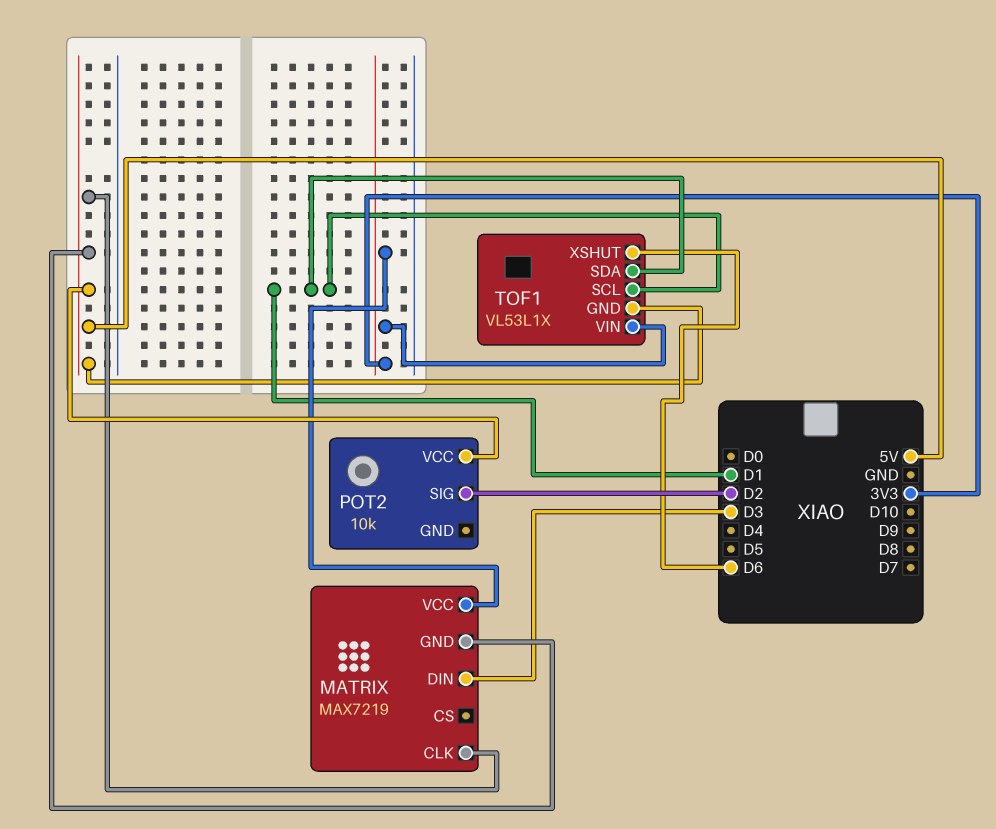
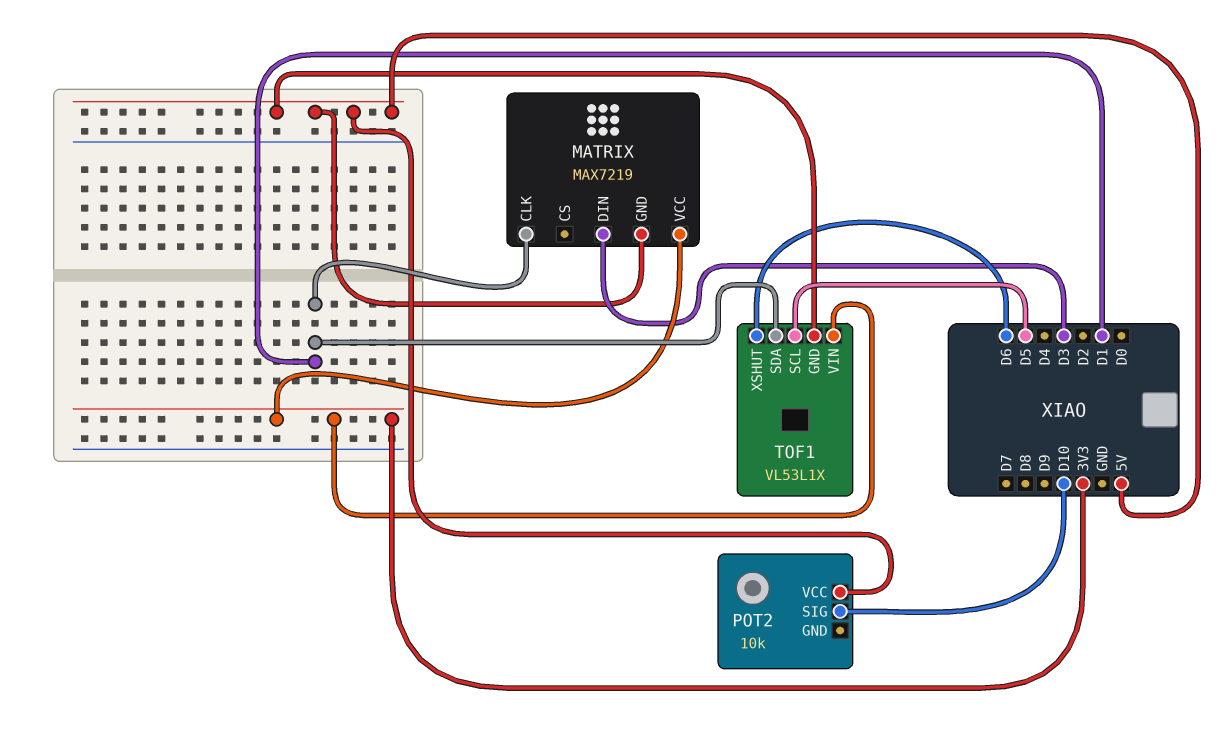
MATRIX pin CLK: 5V -> D1
POT2 pin SIG: D2 -> D10
TOF1 pin SCL: D1 -> D5

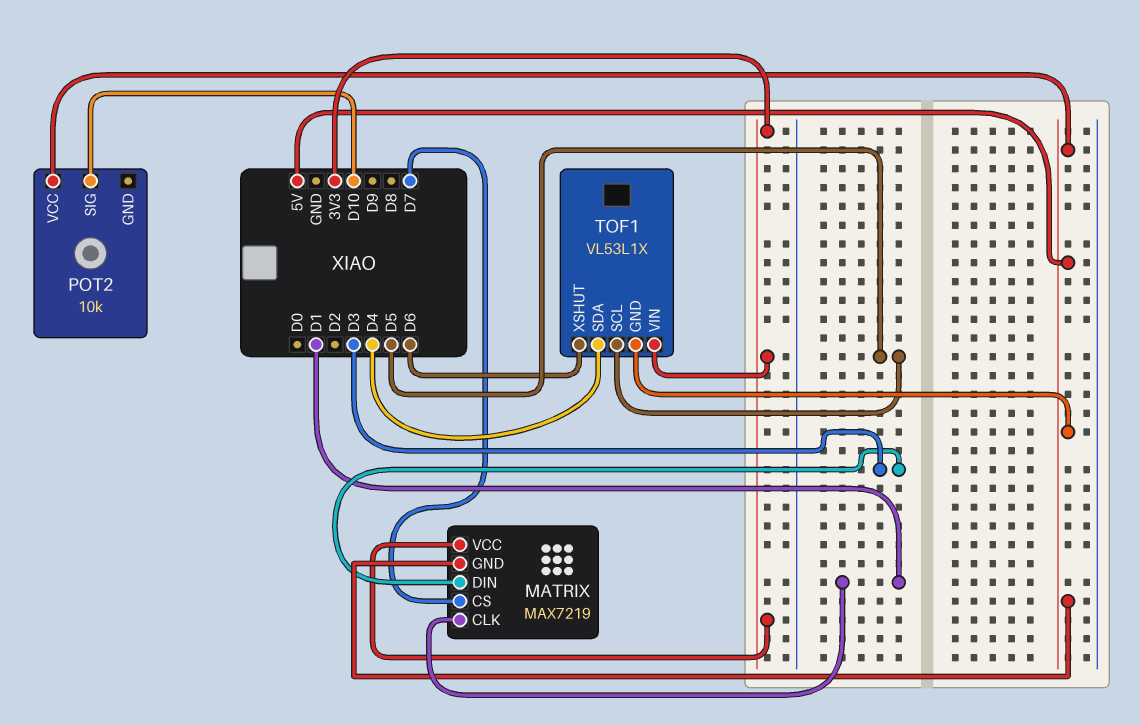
MATRIX pin CS: none -> D7
TOF1 pin SDA: D1 -> D4

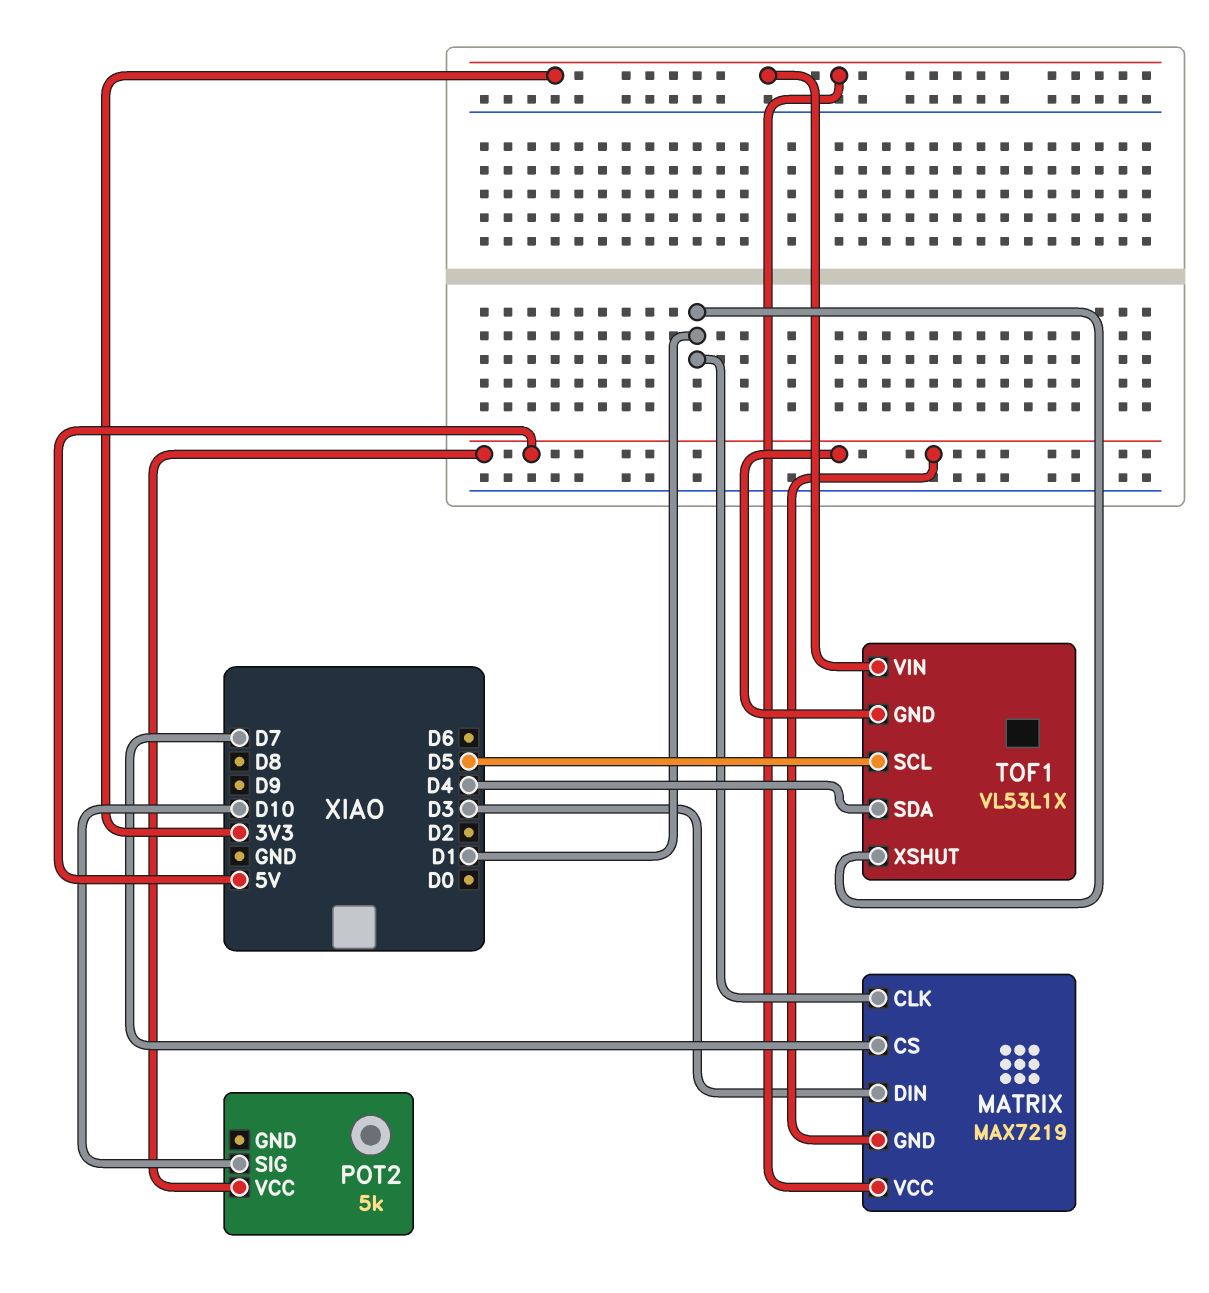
POT2: 10k -> 5k
TOF1 pin XSHUT: D6 -> D1

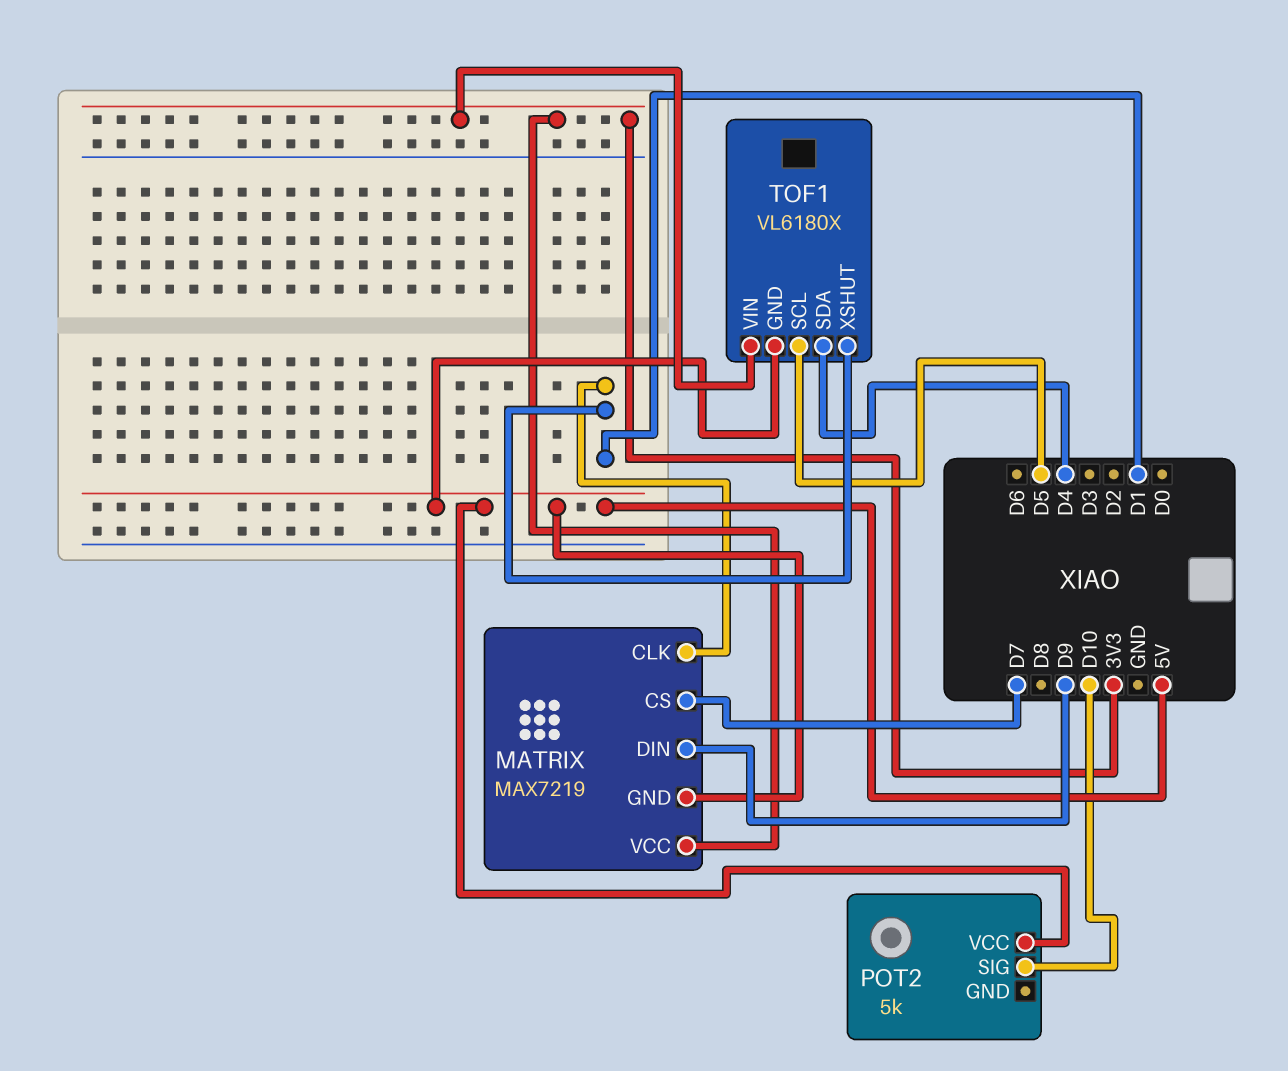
MATRIX pin DIN: D3 -> D9
TOF1: VL53L1X -> VL6180X

